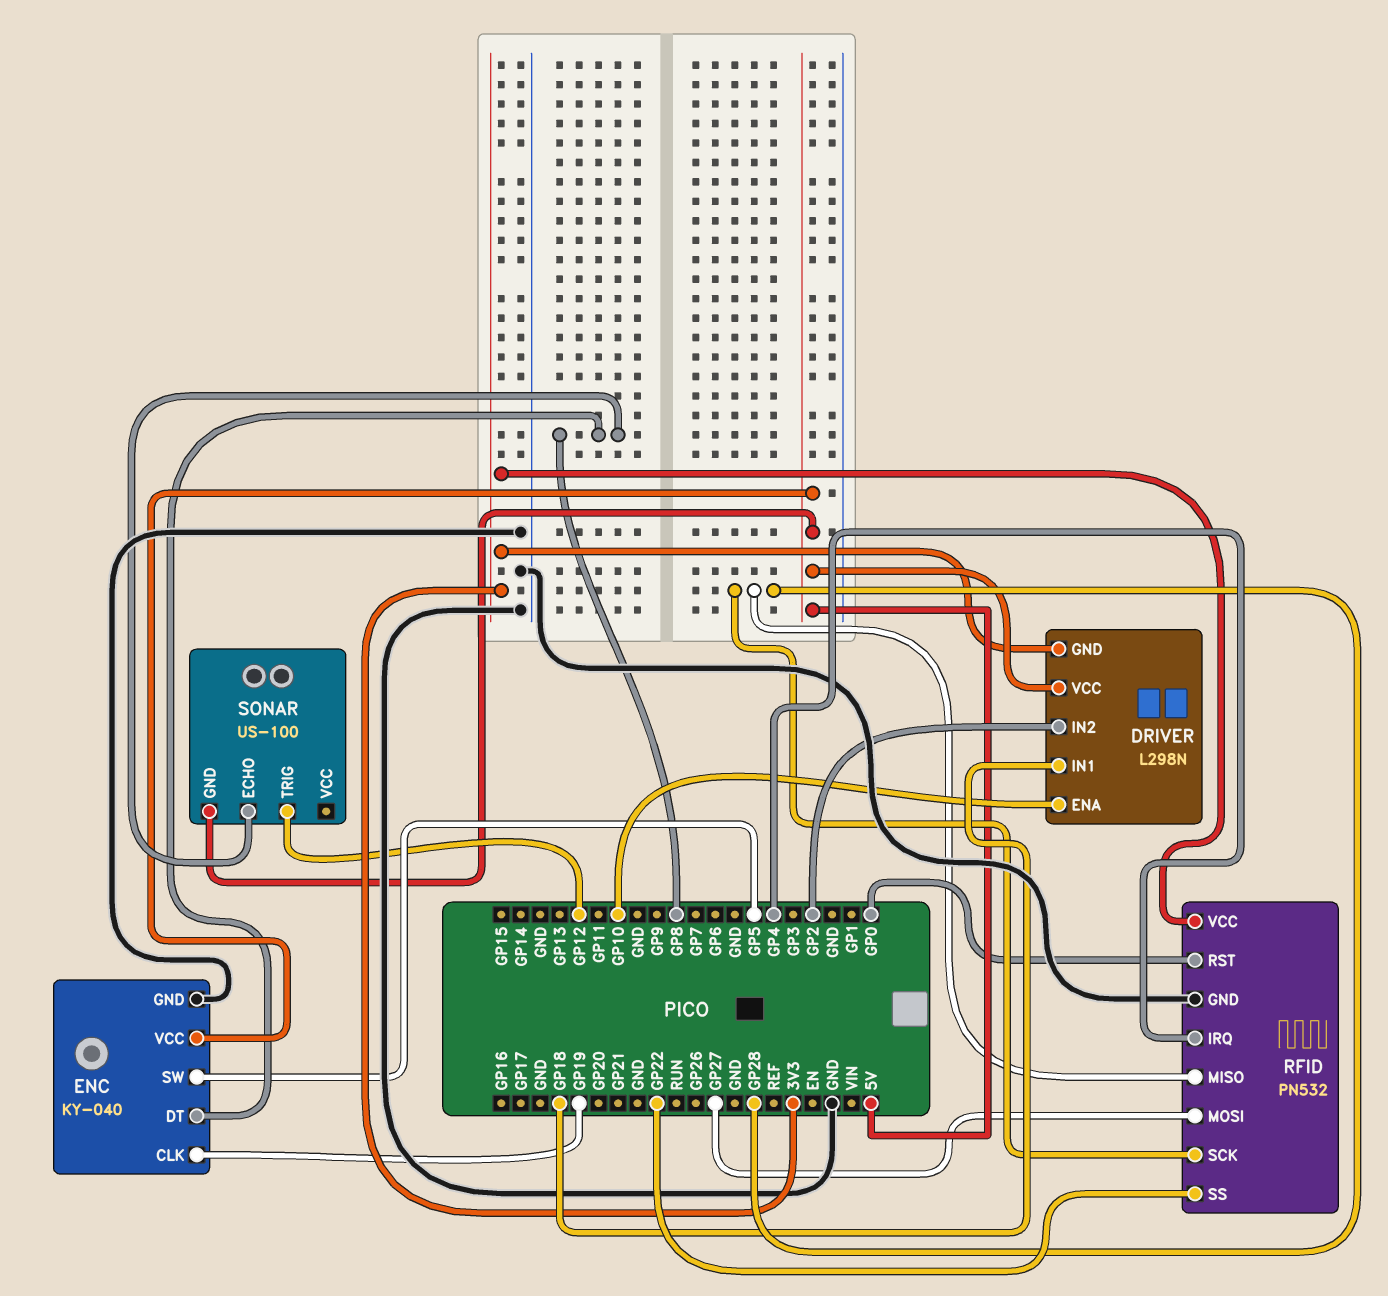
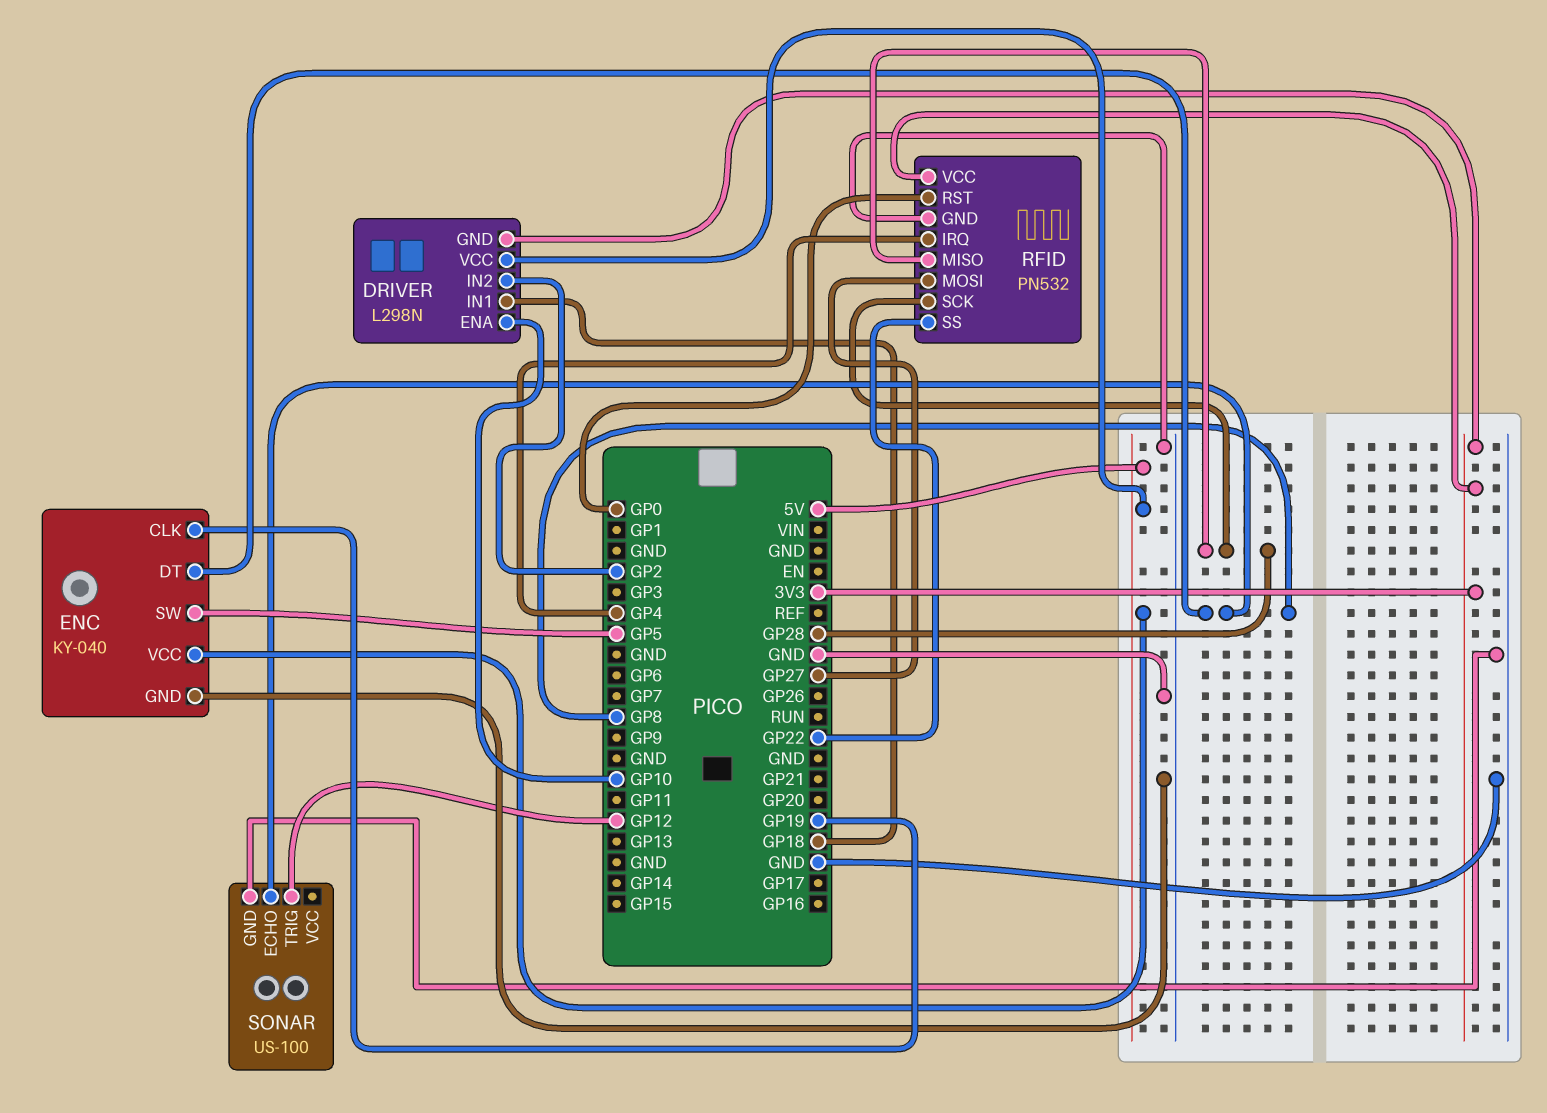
SONAR pin GND: 5V -> GND

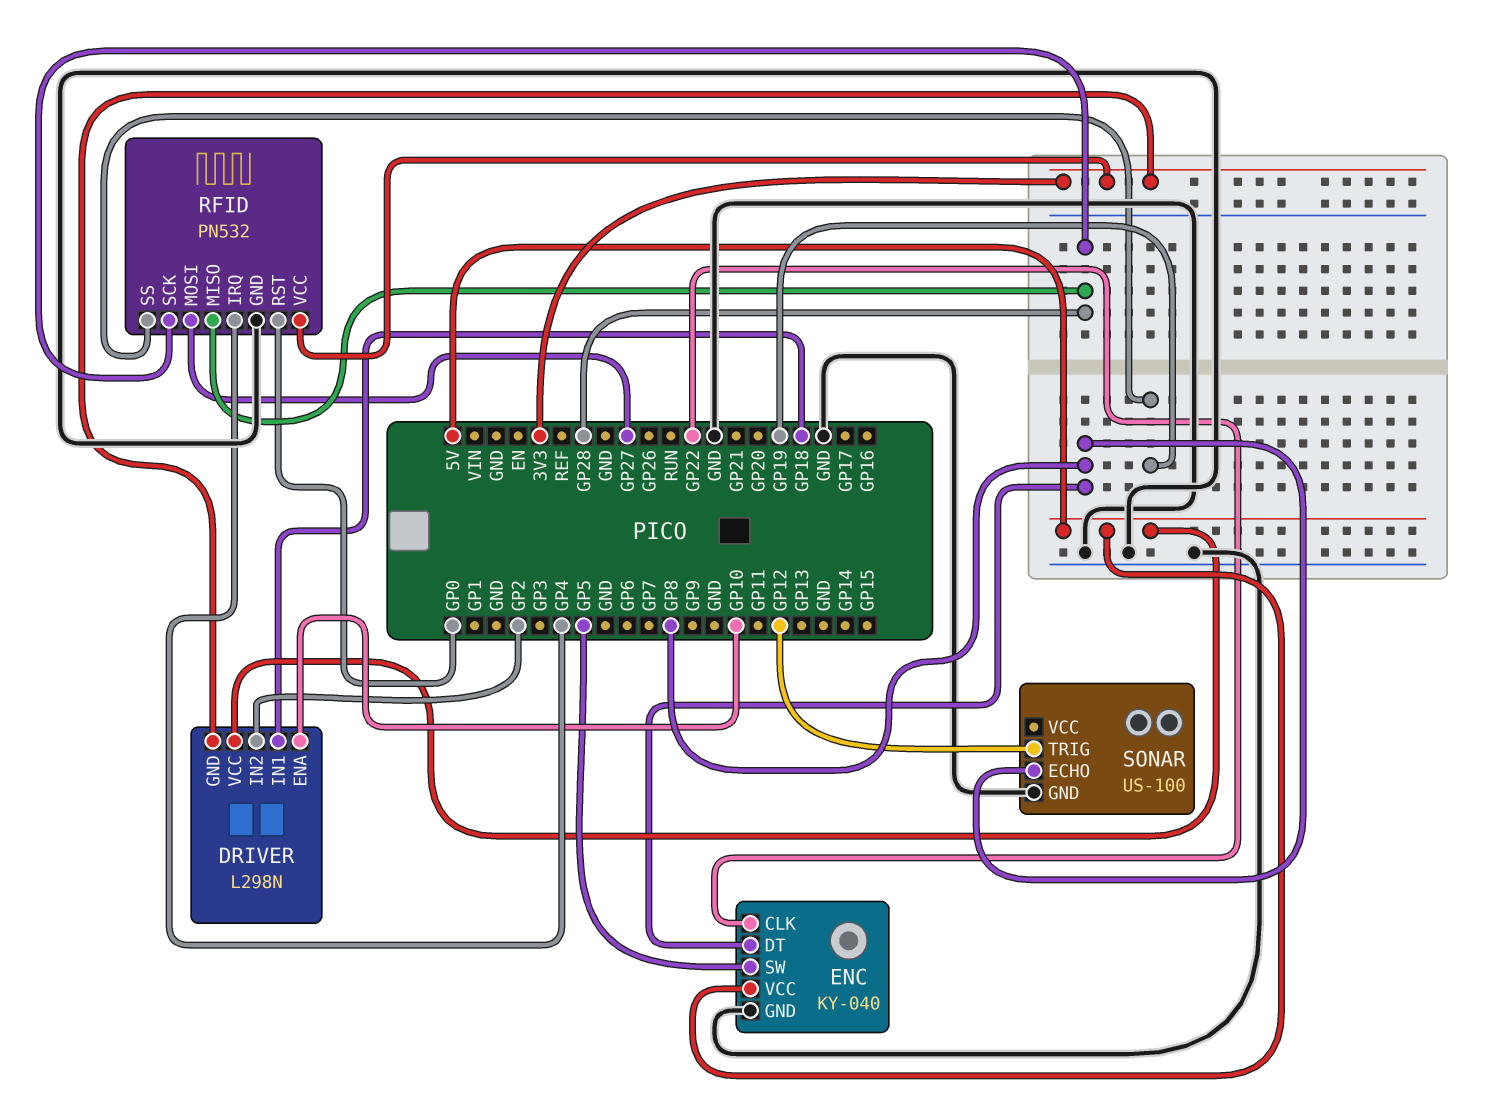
ENC pin CLK: GP19 -> GP22
RFID pin SS: GP22 -> GP19

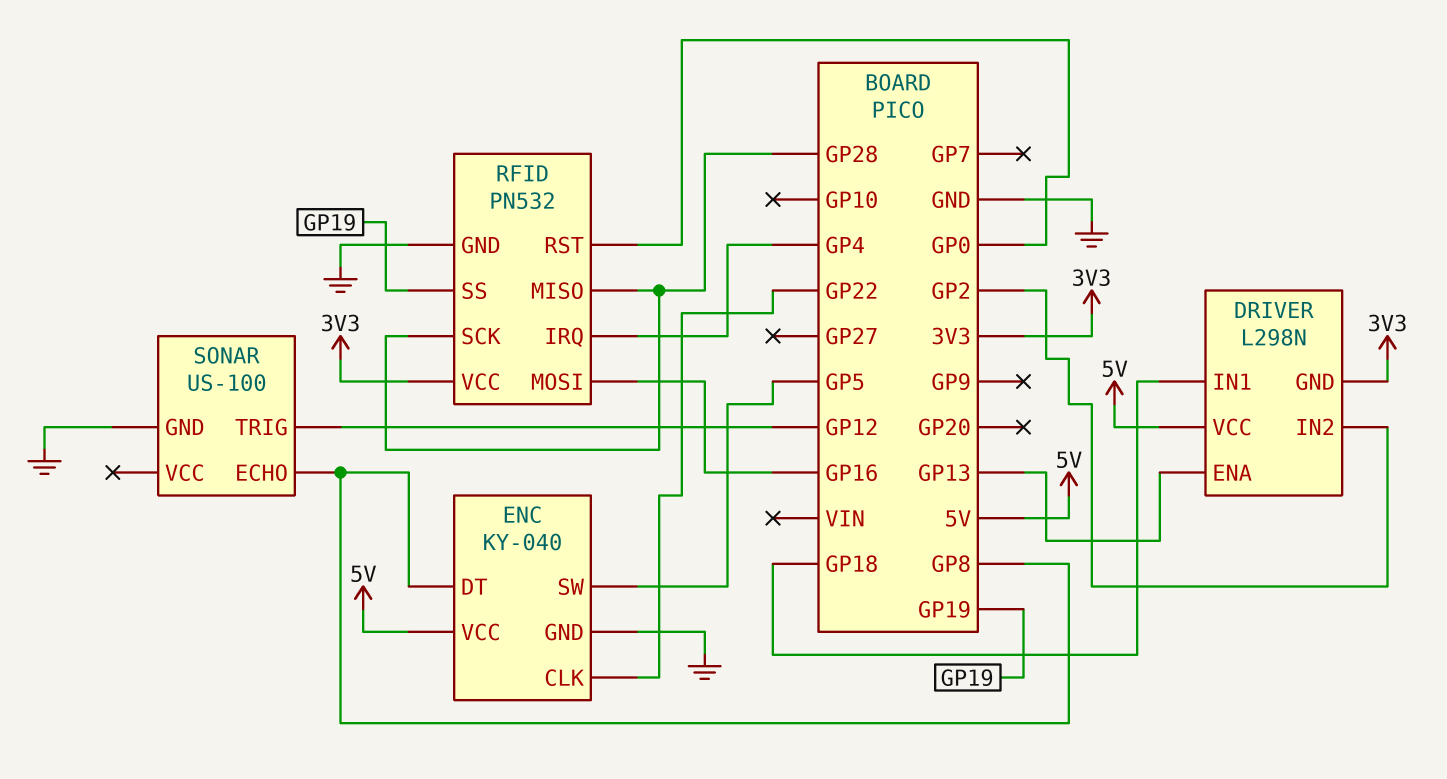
DRIVER pin ENA: GP10 -> GP13
RFID pin MOSI: GP27 -> GP16

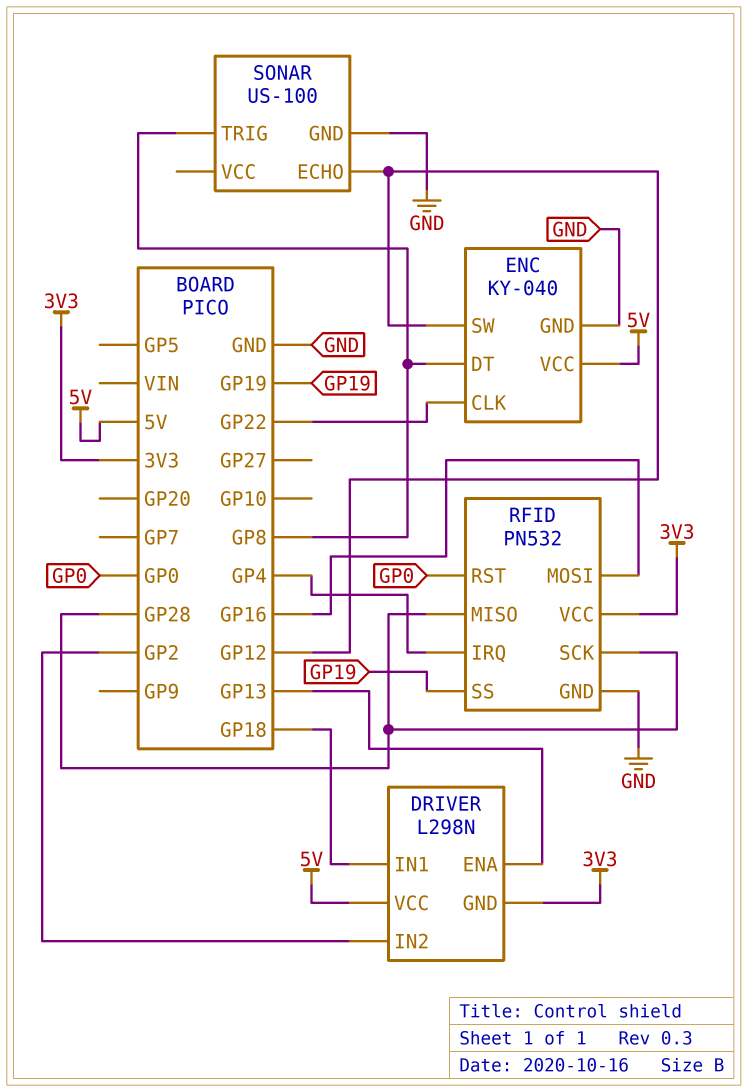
ENC pin SW: GP5 -> GP12
SONAR pin ECHO: GP8 -> GP12
SONAR pin TRIG: GP12 -> GP8

